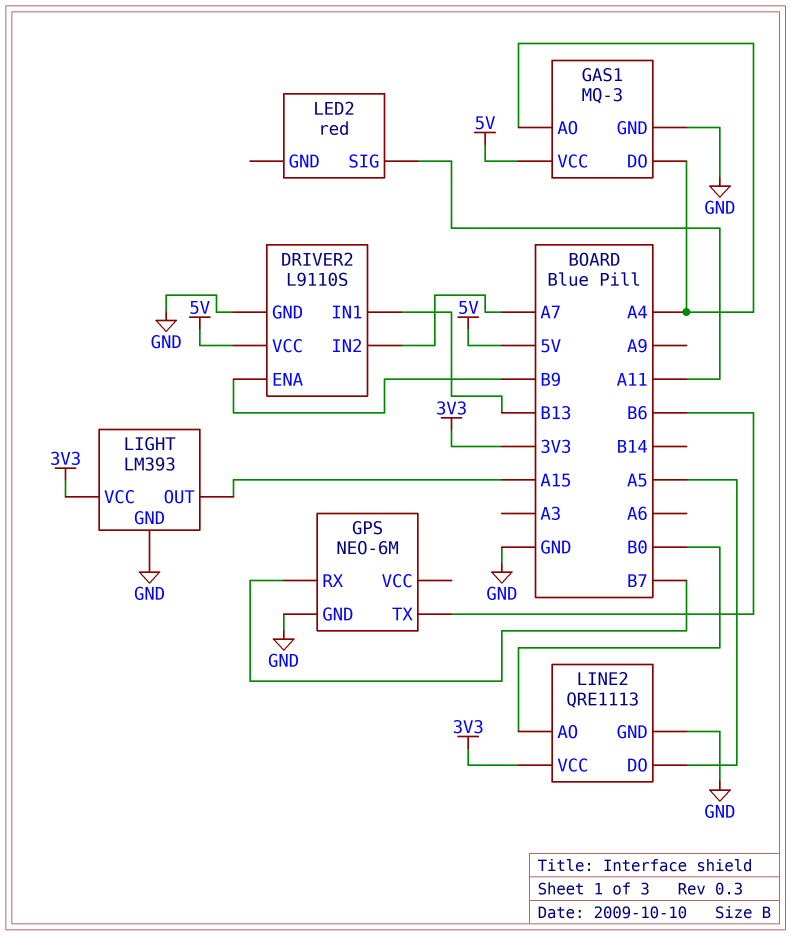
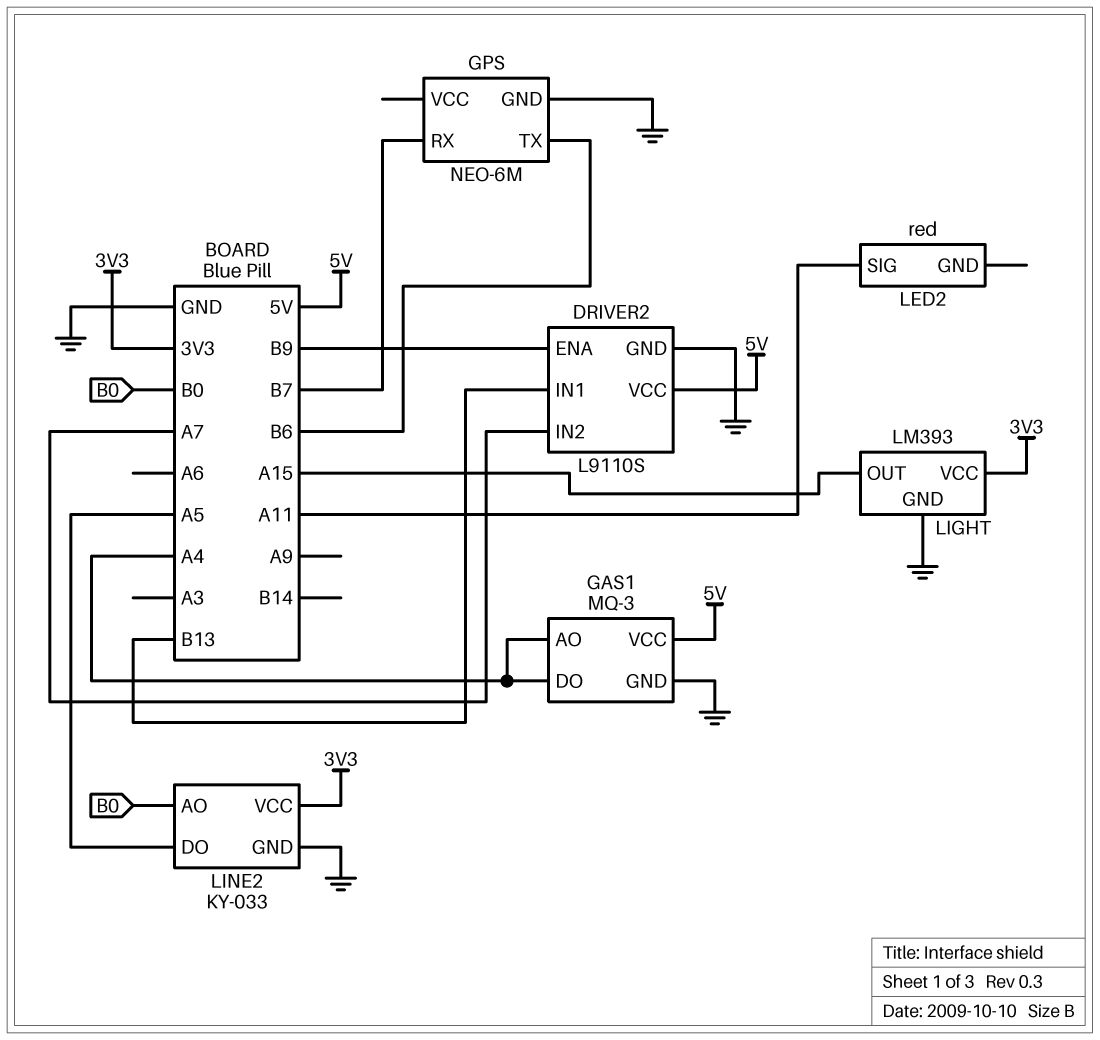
LINE2: QRE1113 -> KY-033

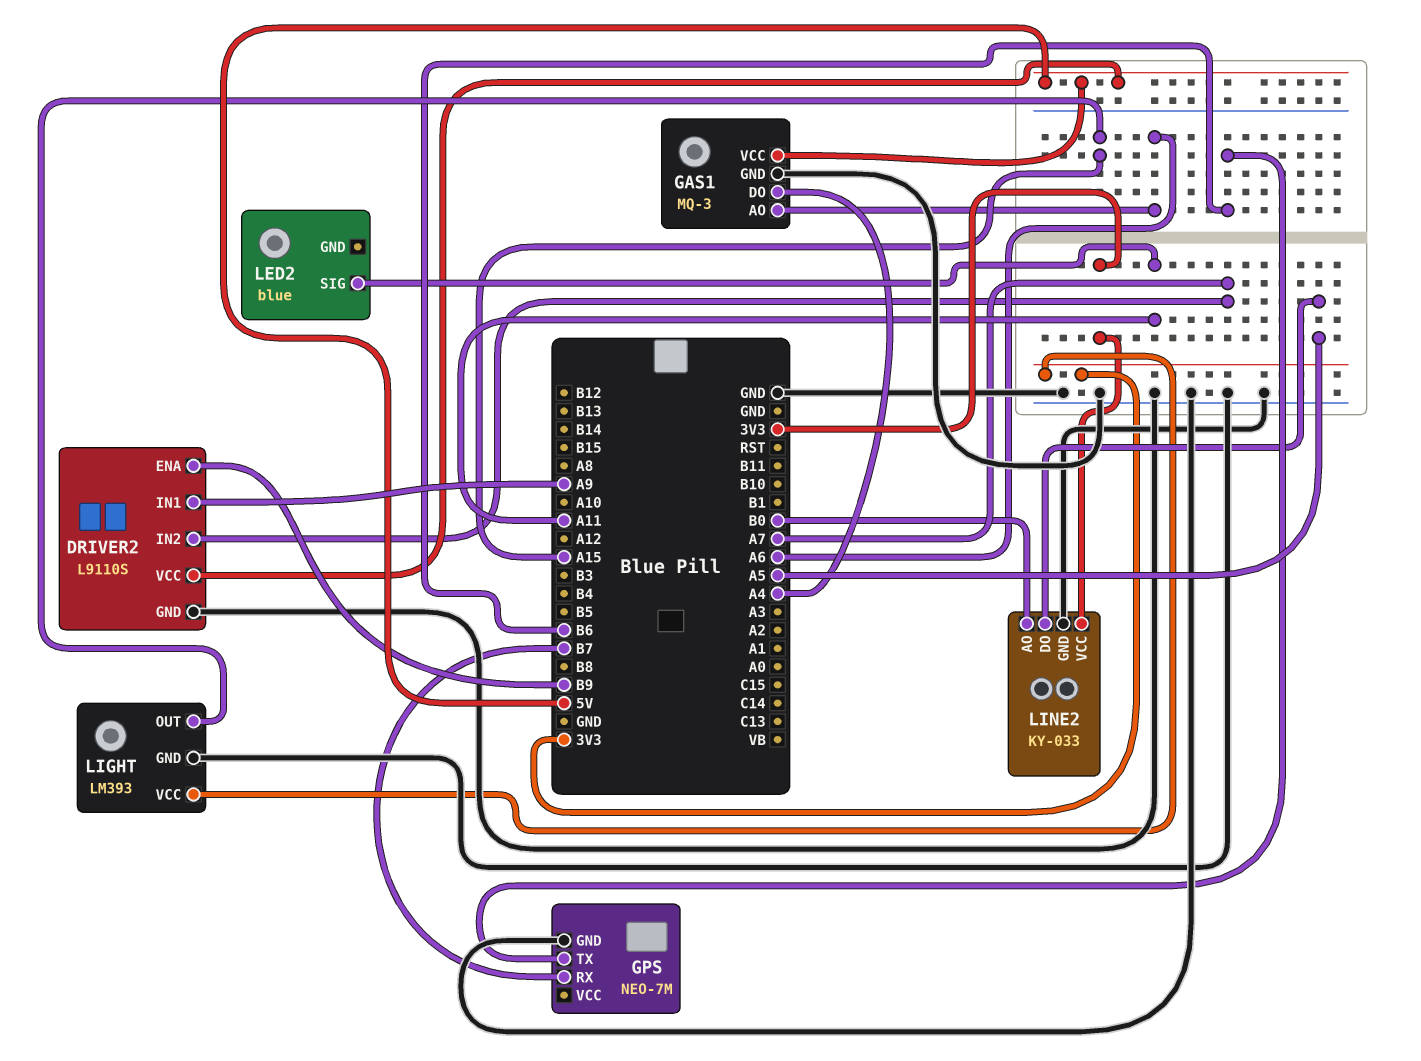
DRIVER2 pin IN1: B13 -> A9
GAS1 pin AO: A4 -> A6
GPS: NEO-6M -> NEO-7M
LED2: red -> blue

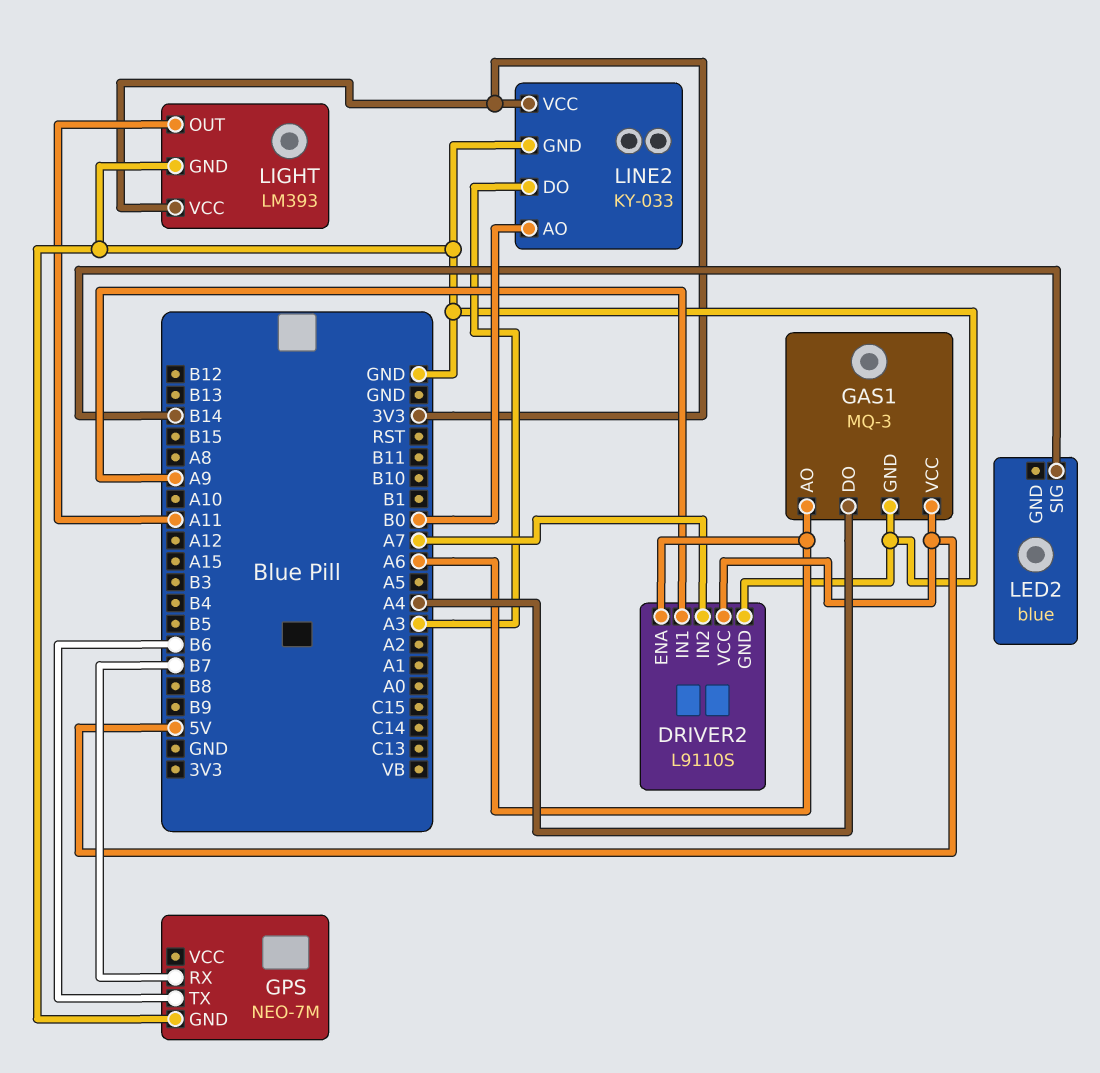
DRIVER2 pin ENA: B9 -> A6
LED2 pin SIG: A11 -> B14
LIGHT pin OUT: A15 -> A11
LINE2 pin DO: A5 -> A3

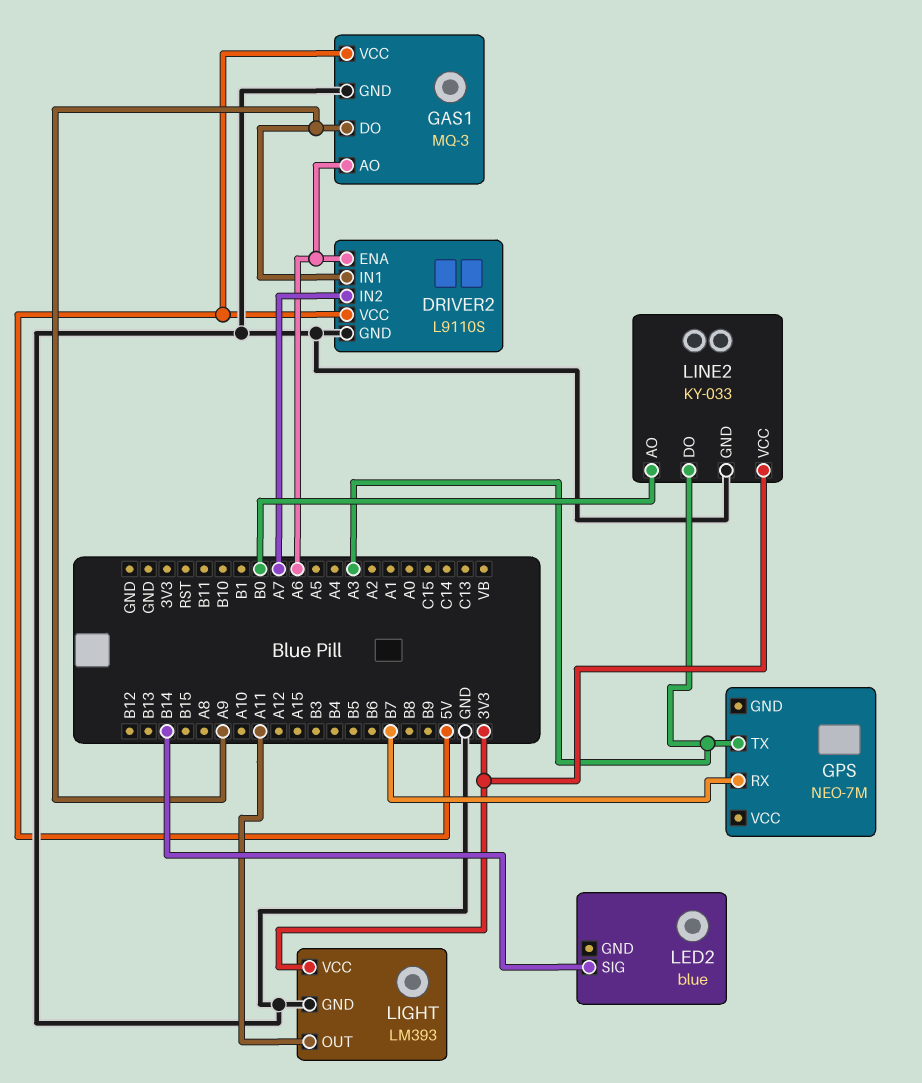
GAS1 pin DO: A4 -> A9
GPS pin GND: GND -> none
GPS pin TX: B6 -> A3

